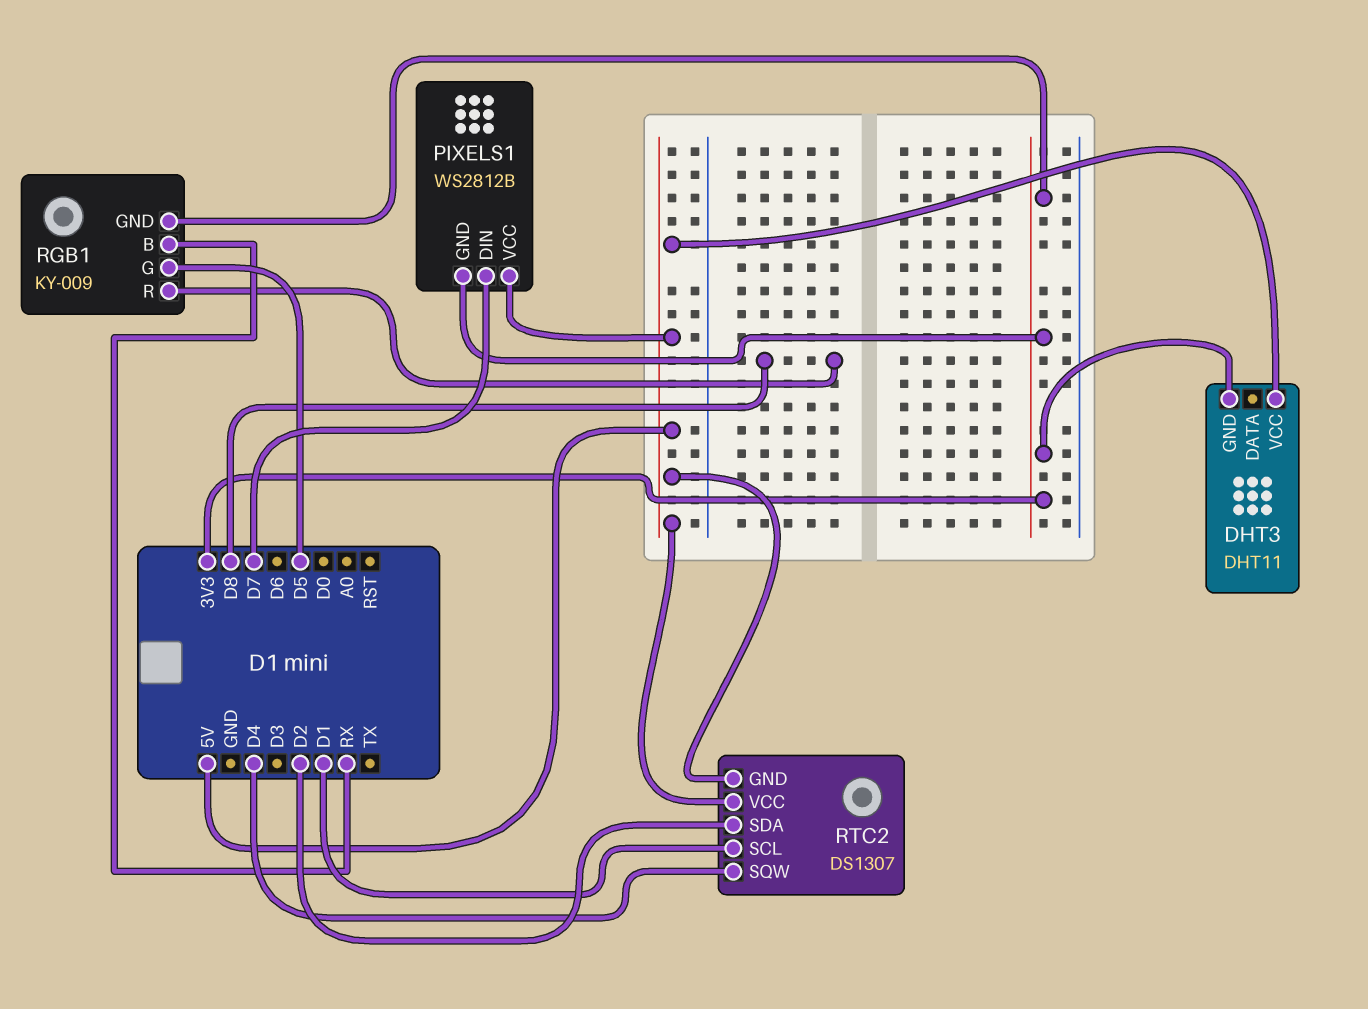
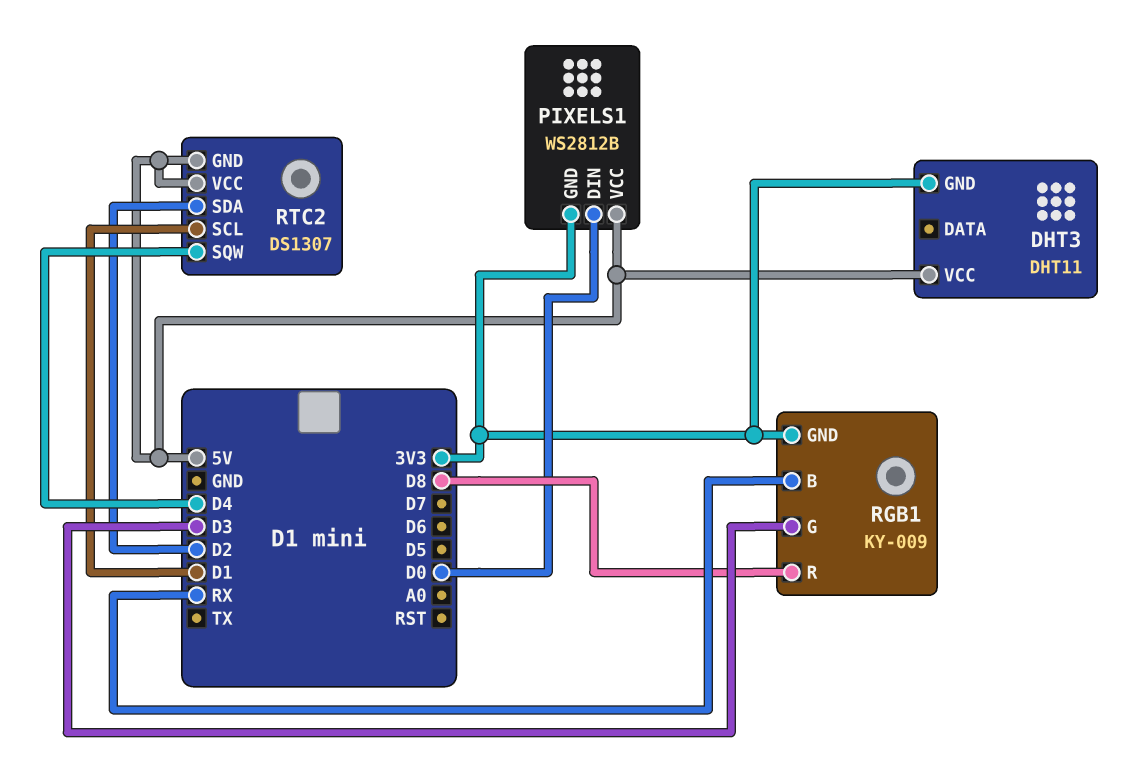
PIXELS1 pin DIN: D7 -> D0
RGB1 pin G: D5 -> D3

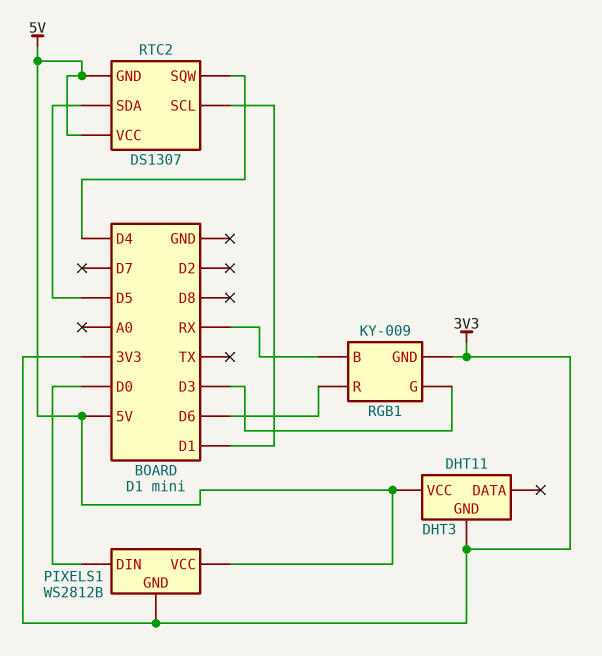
RGB1 pin R: D8 -> D6
RTC2 pin SDA: D2 -> D5

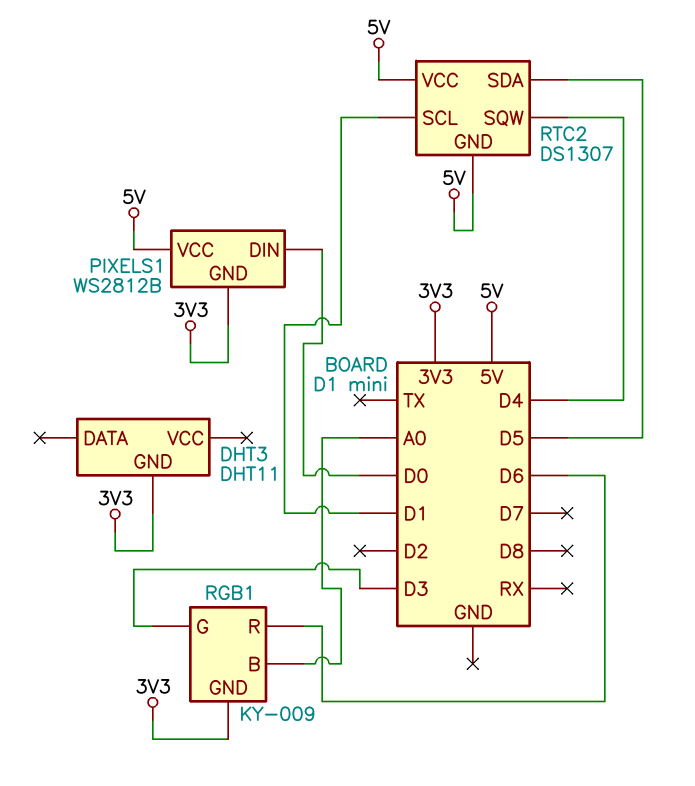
DHT3 pin VCC: 5V -> none
RGB1 pin B: RX -> A0

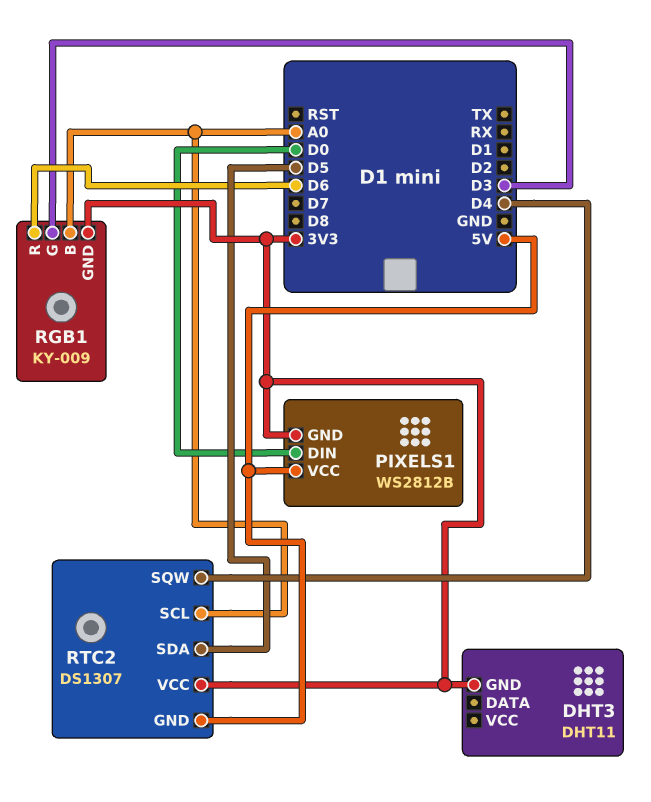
RTC2 pin SCL: D1 -> A0
RTC2 pin VCC: 5V -> 3V3

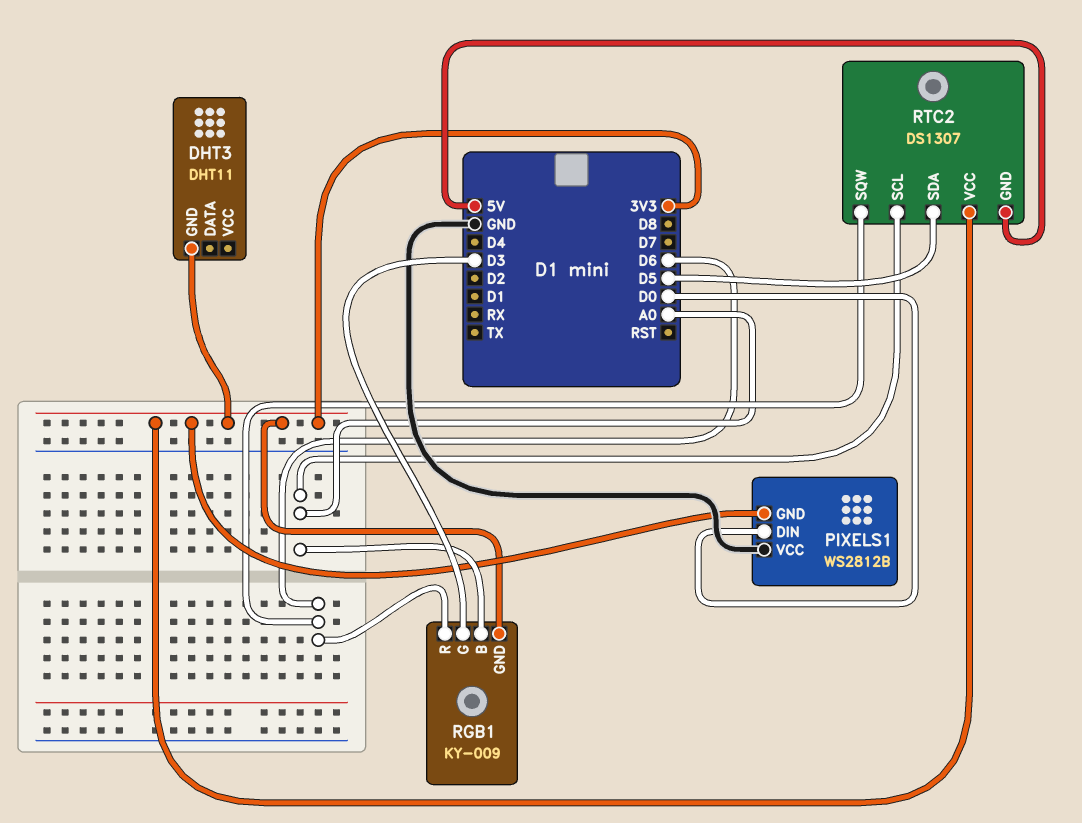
PIXELS1 pin VCC: 5V -> GND
RTC2 pin SQW: D4 -> D6

